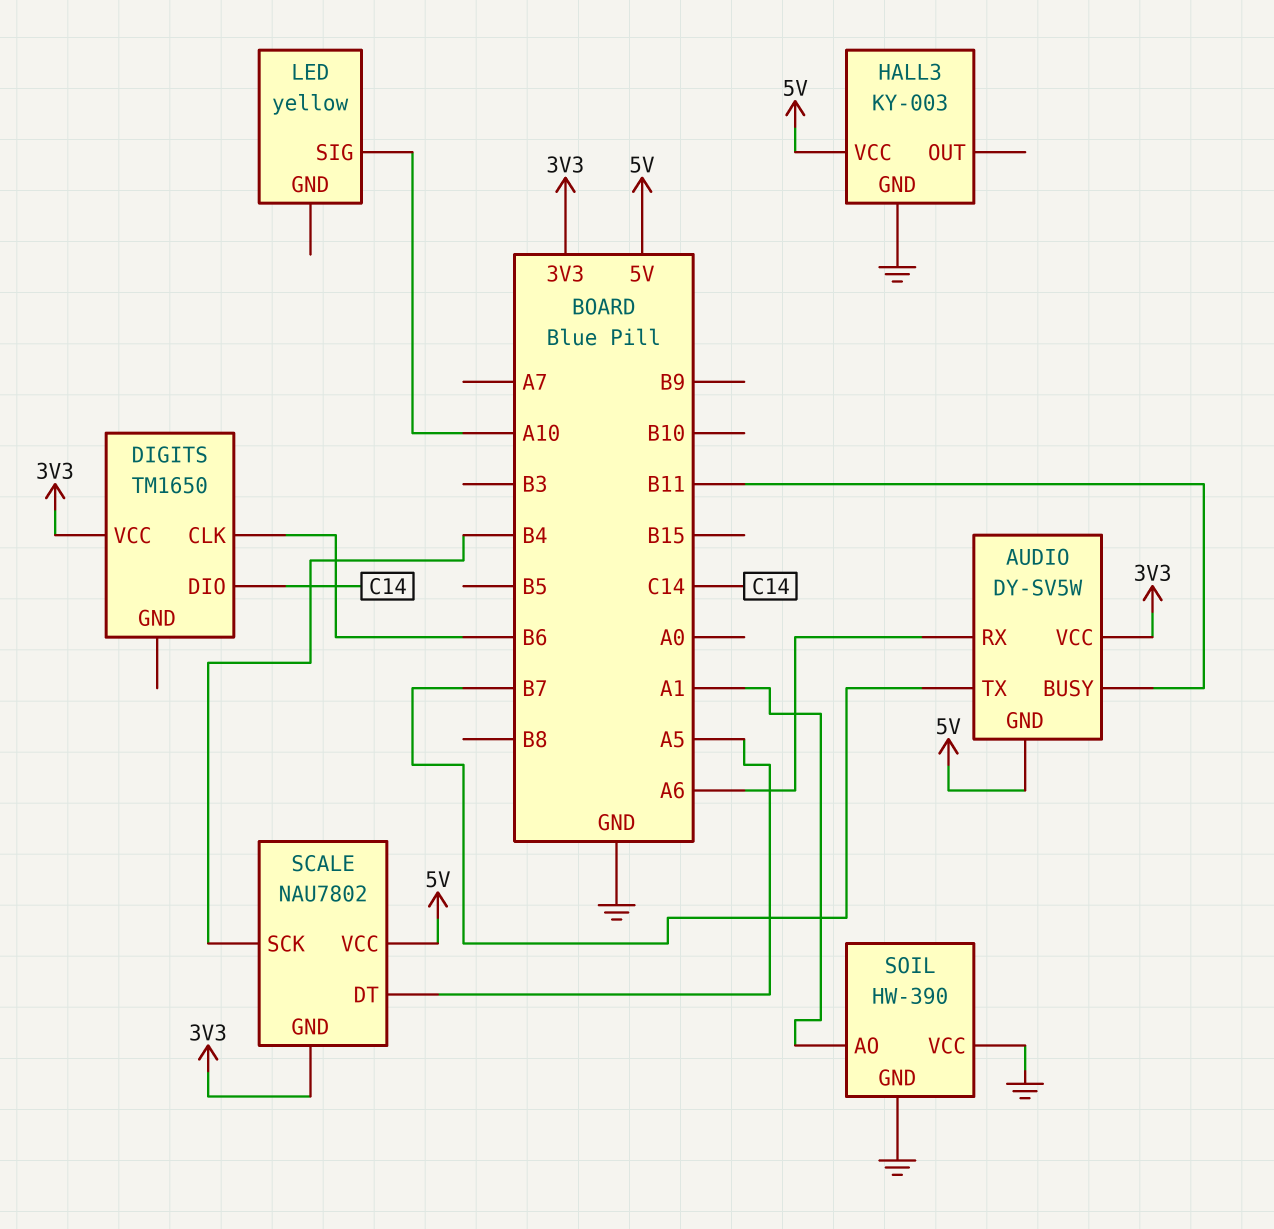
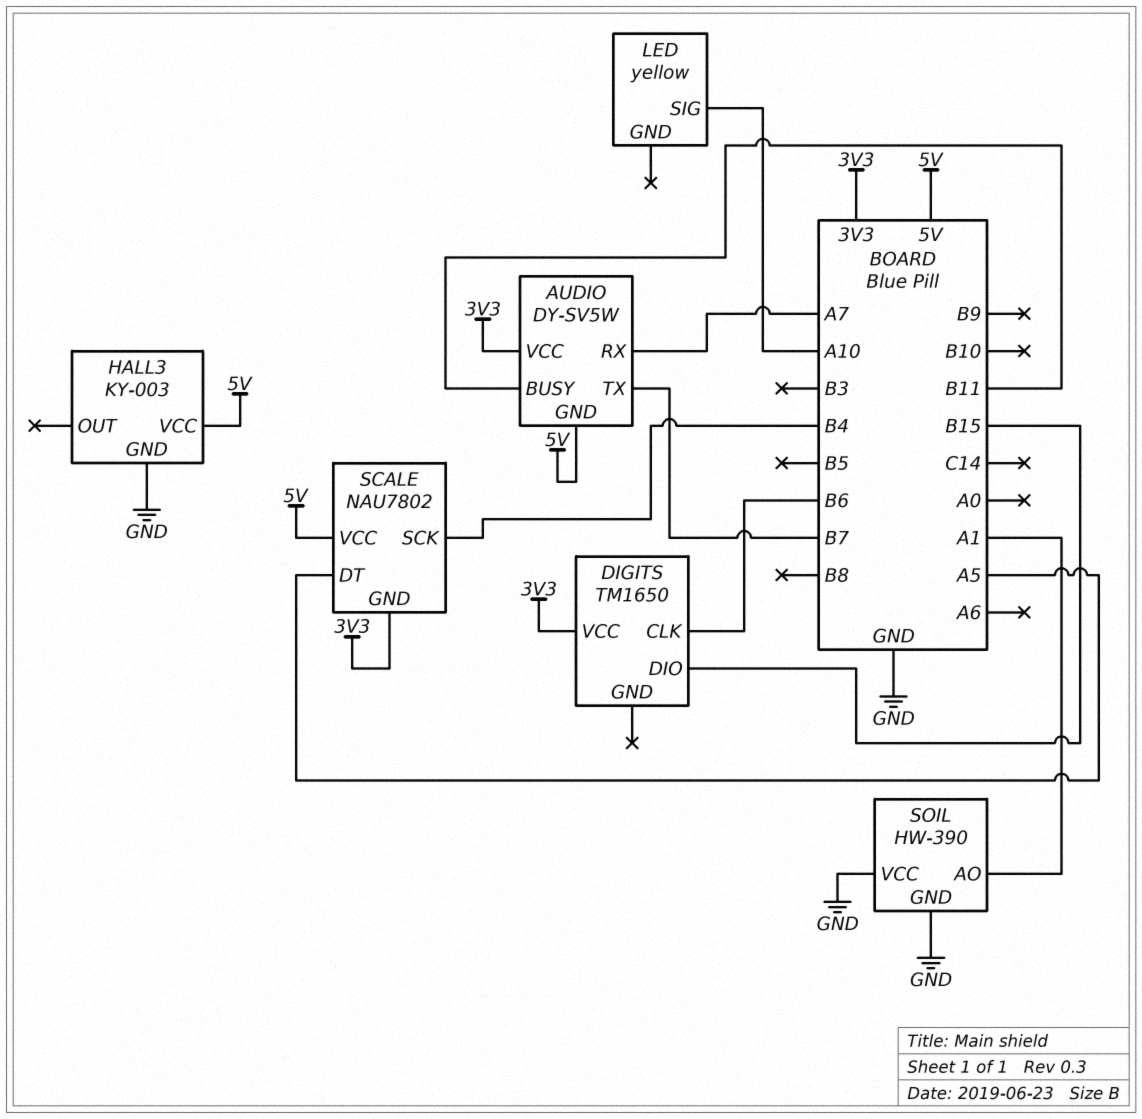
AUDIO pin RX: A6 -> A7
DIGITS pin DIO: C14 -> B15

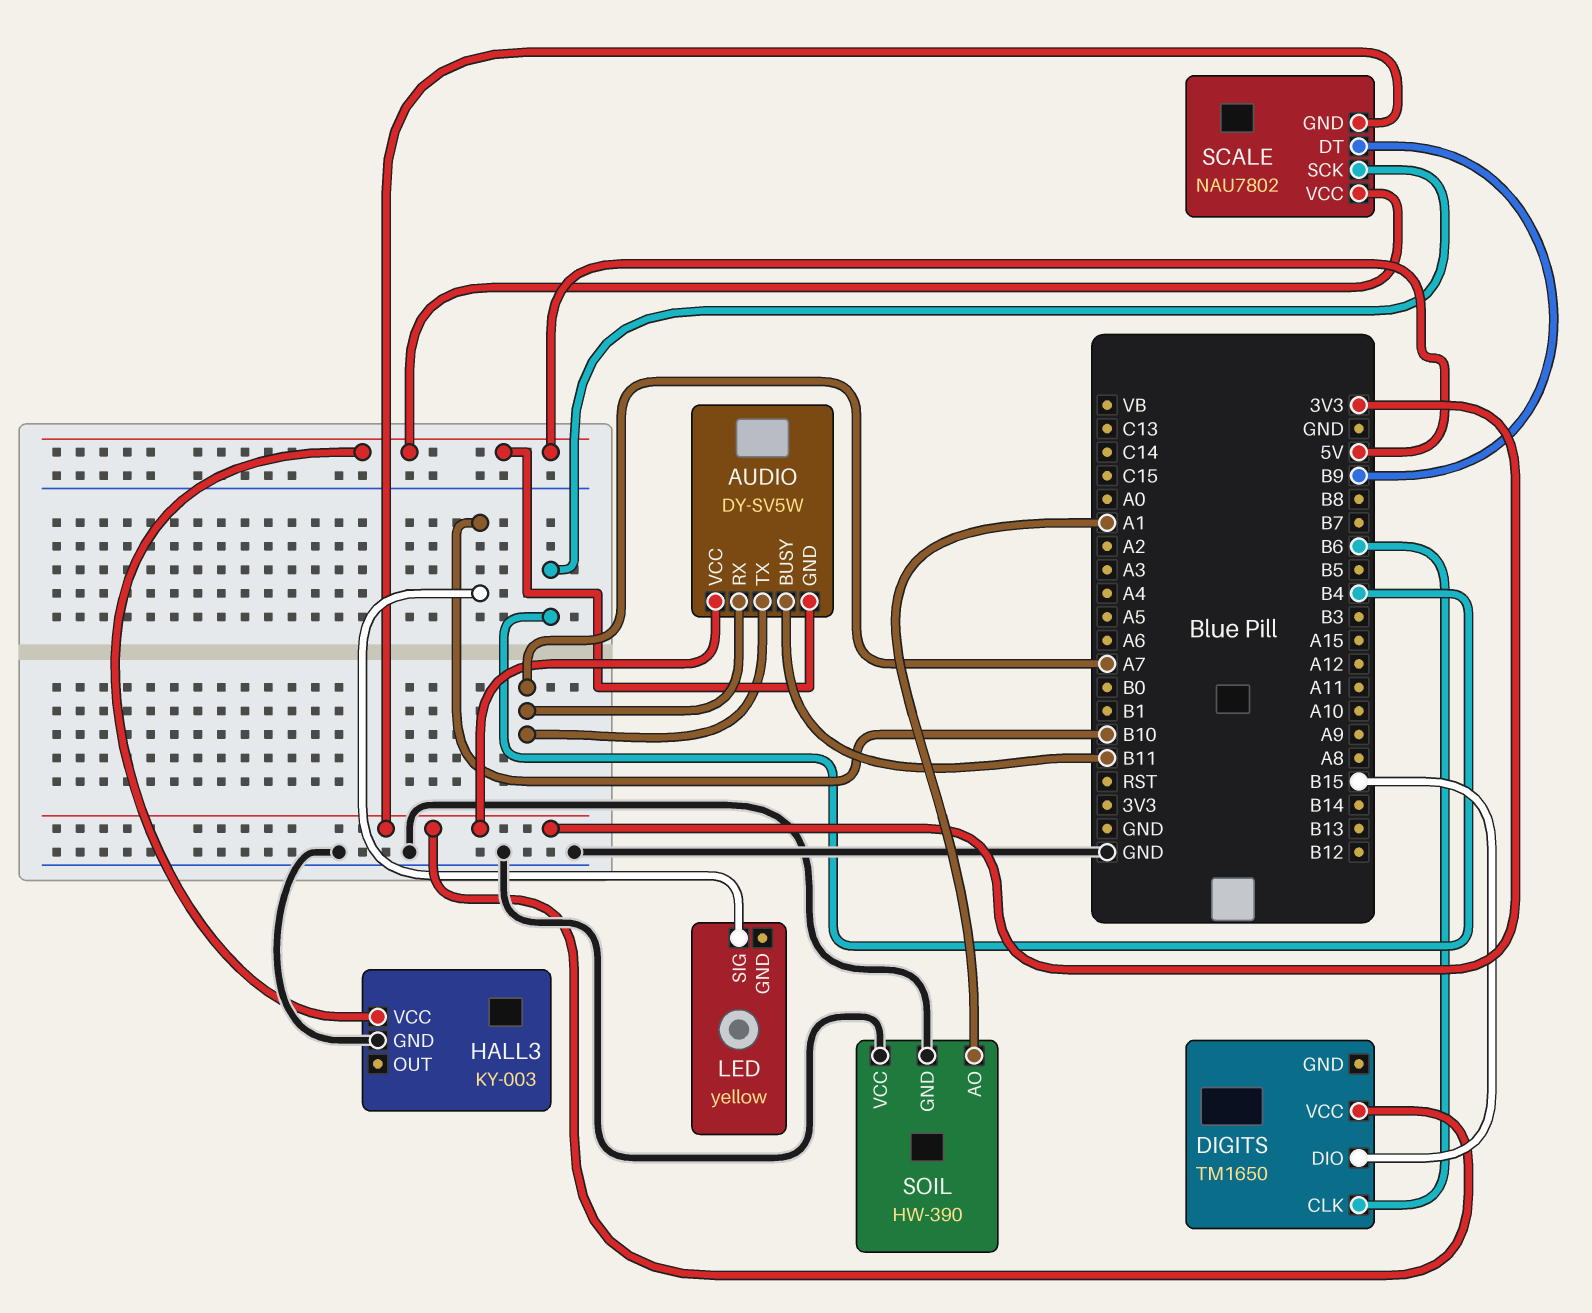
AUDIO pin TX: B7 -> A7
LED pin SIG: A10 -> B10
SCALE pin DT: A5 -> B9

